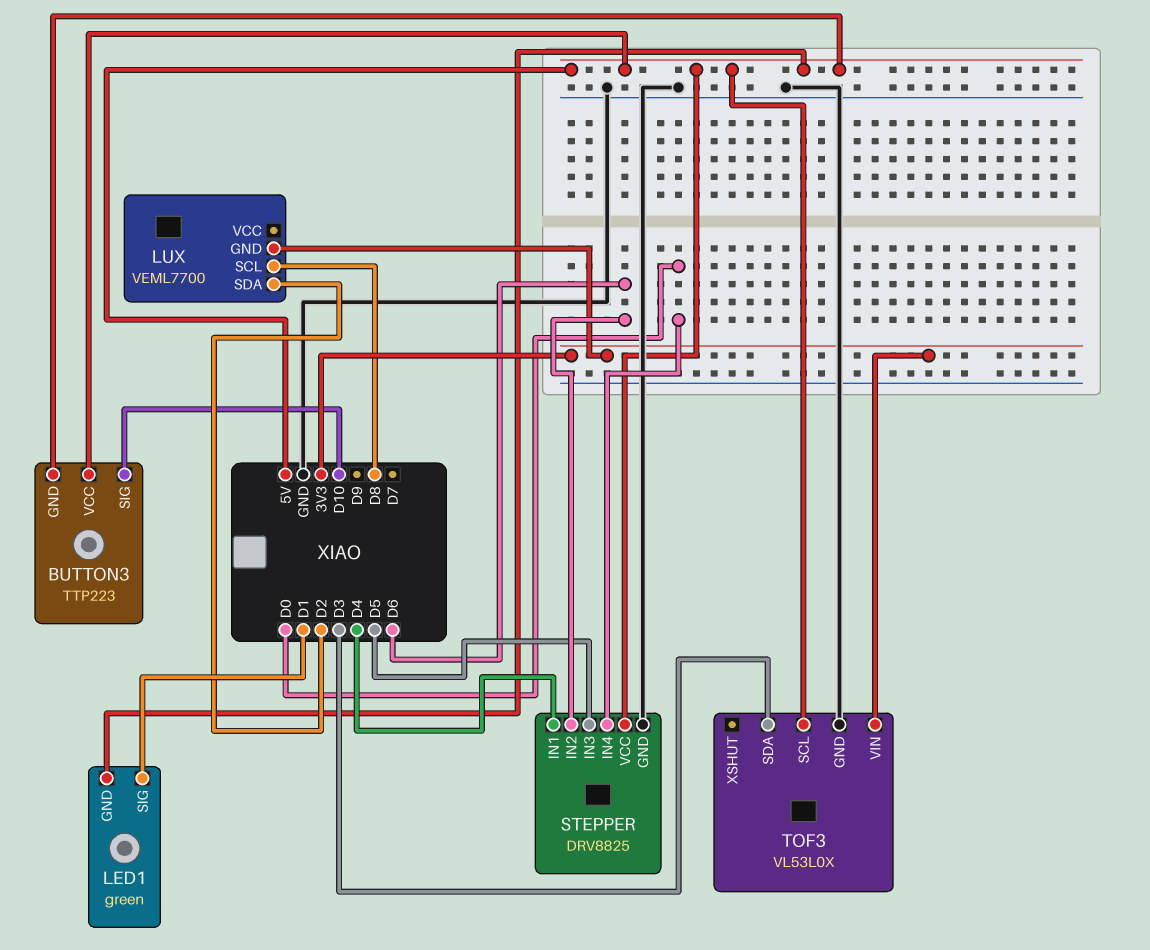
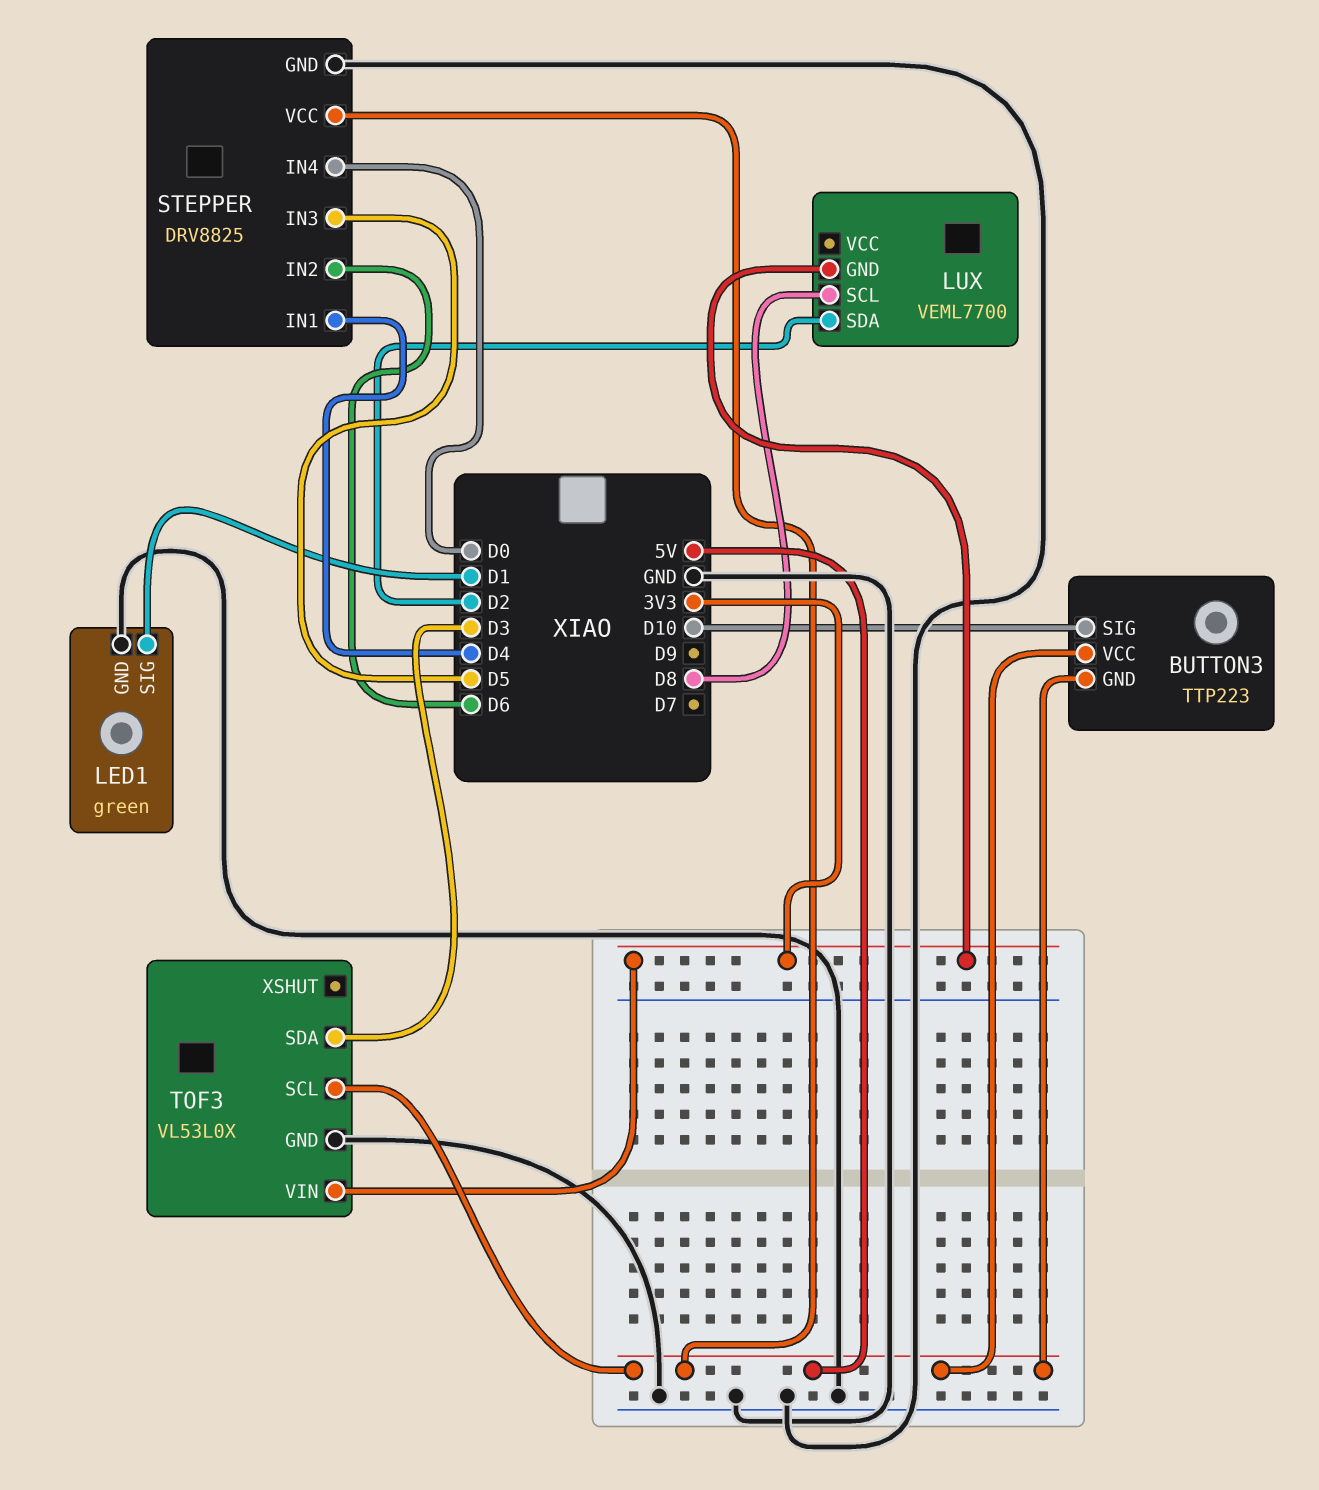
LED1 pin GND: 5V -> GND

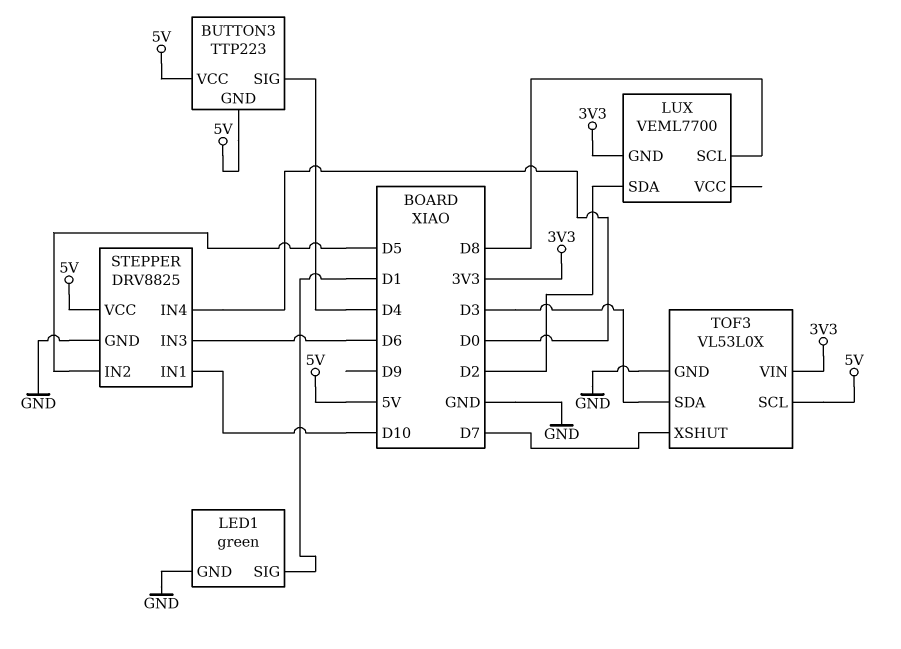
BUTTON3 pin SIG: D10 -> D4
STEPPER pin IN1: D4 -> D10
STEPPER pin IN2: D6 -> D5
STEPPER pin IN3: D5 -> D6
TOF3 pin XSHUT: none -> D7

